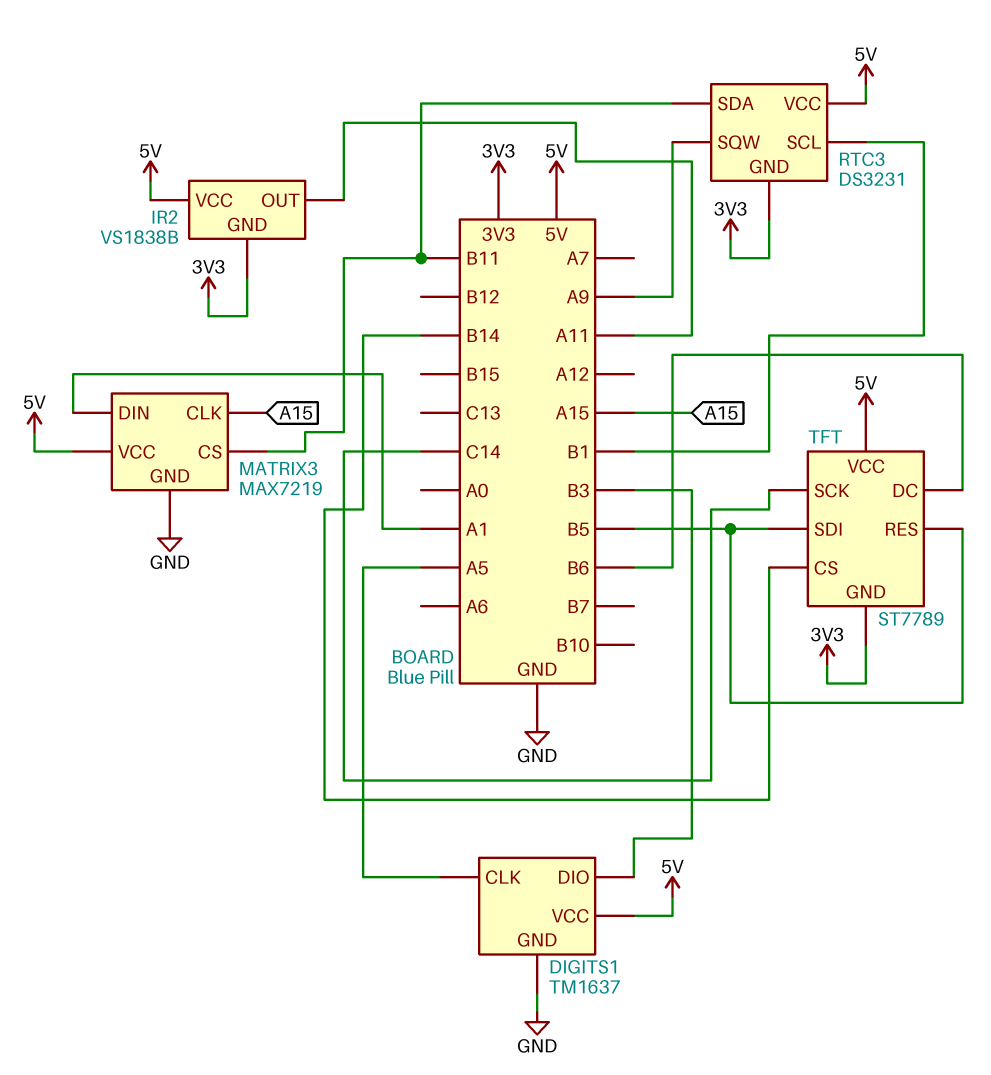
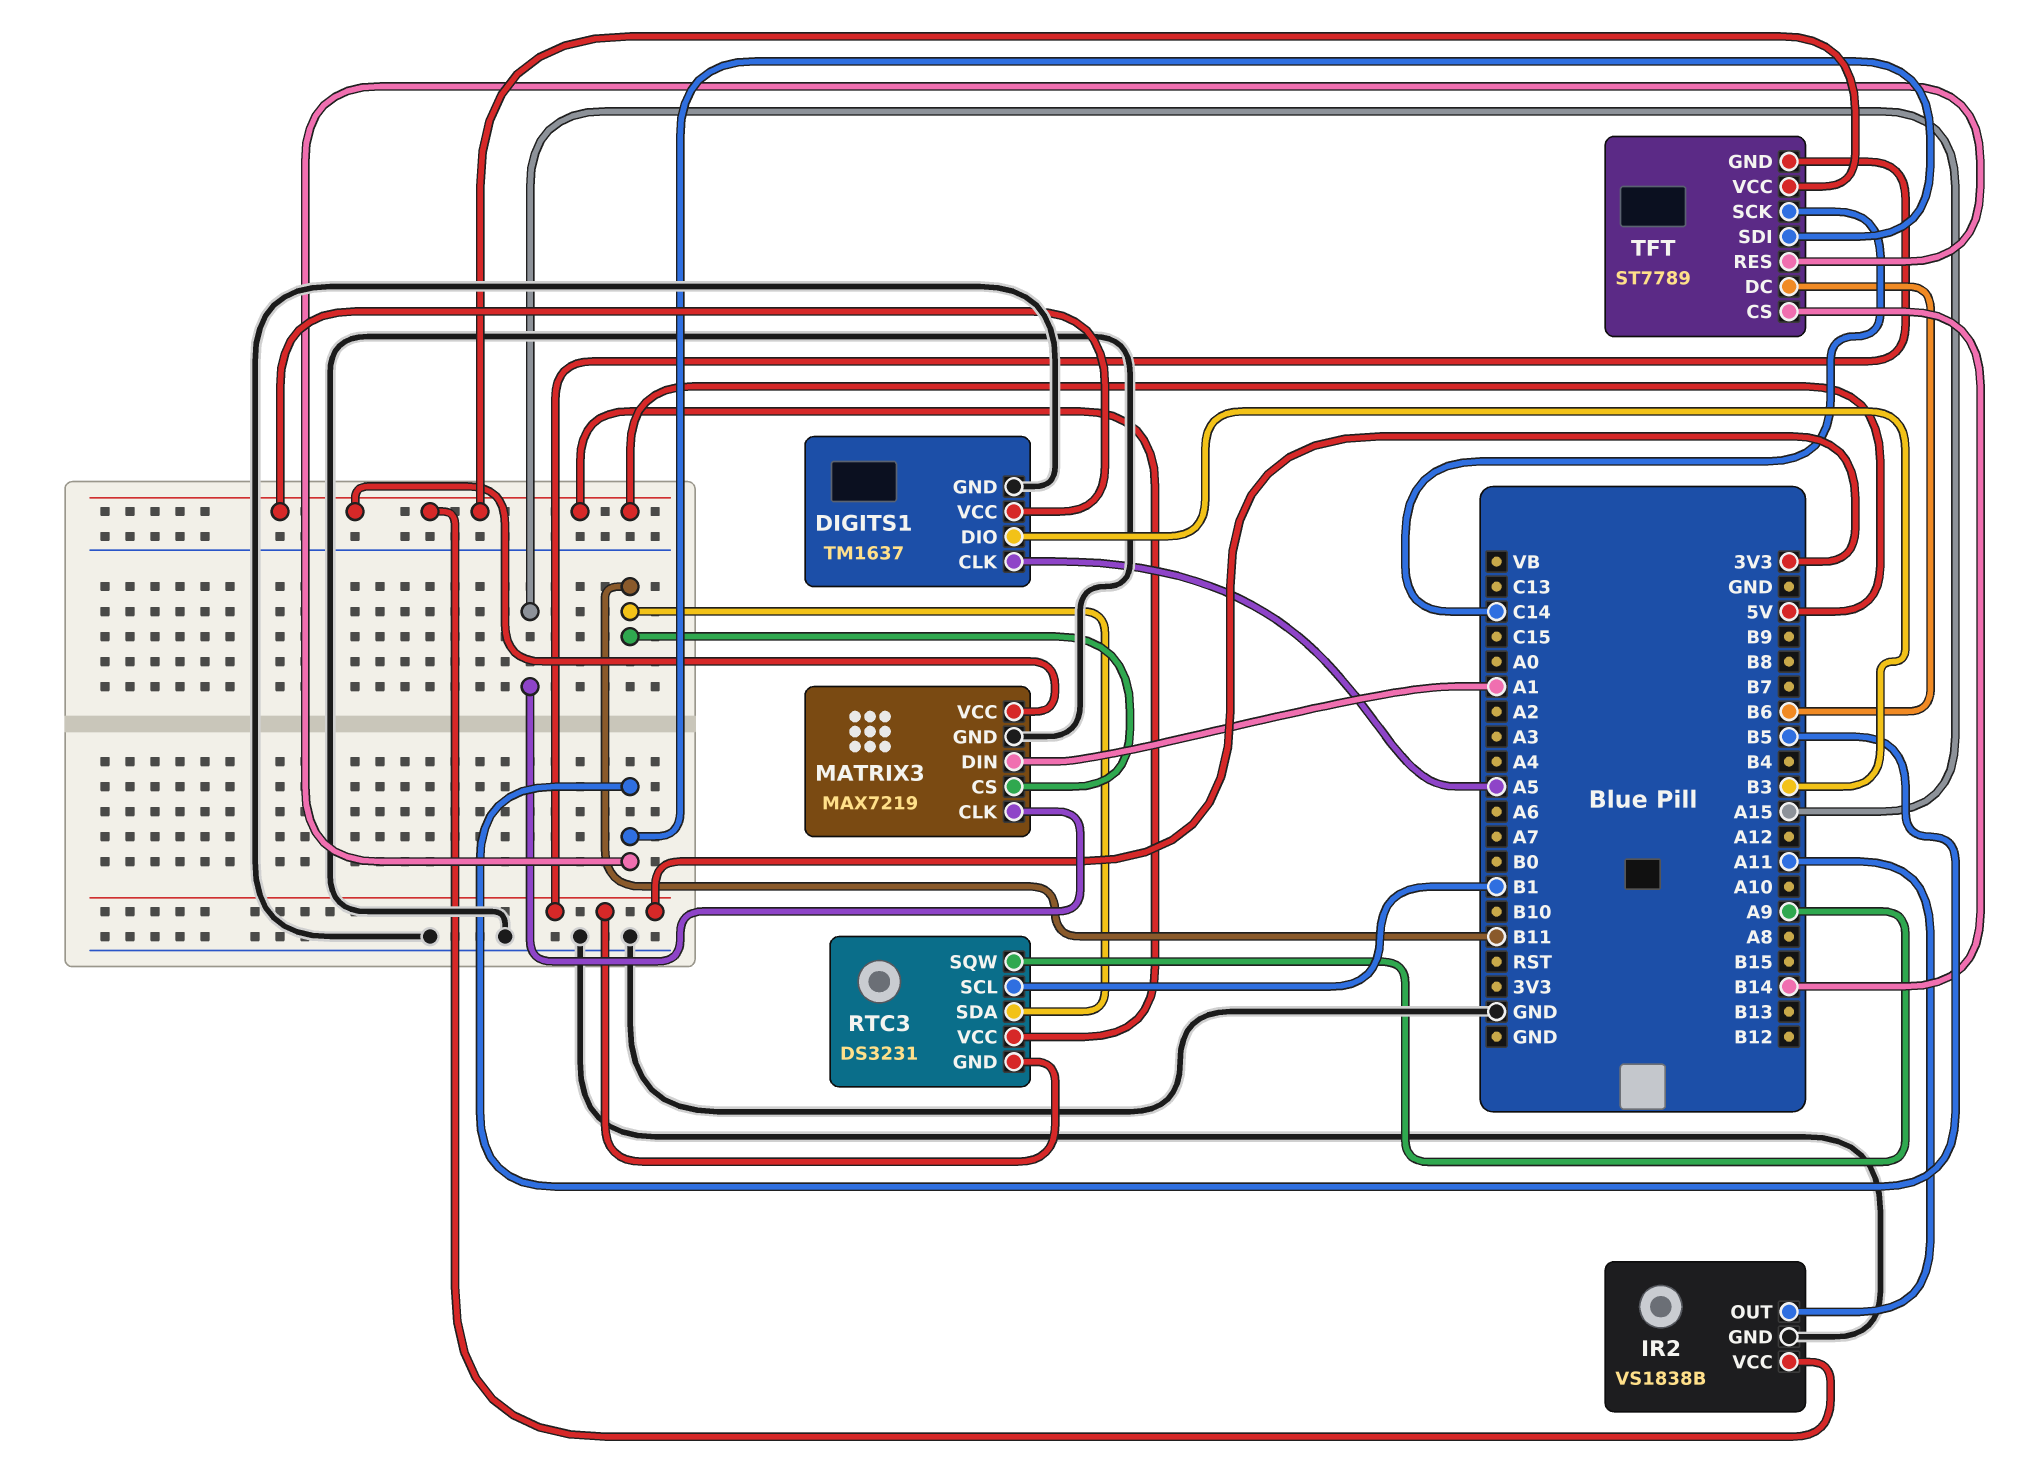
IR2 pin GND: 3V3 -> GND

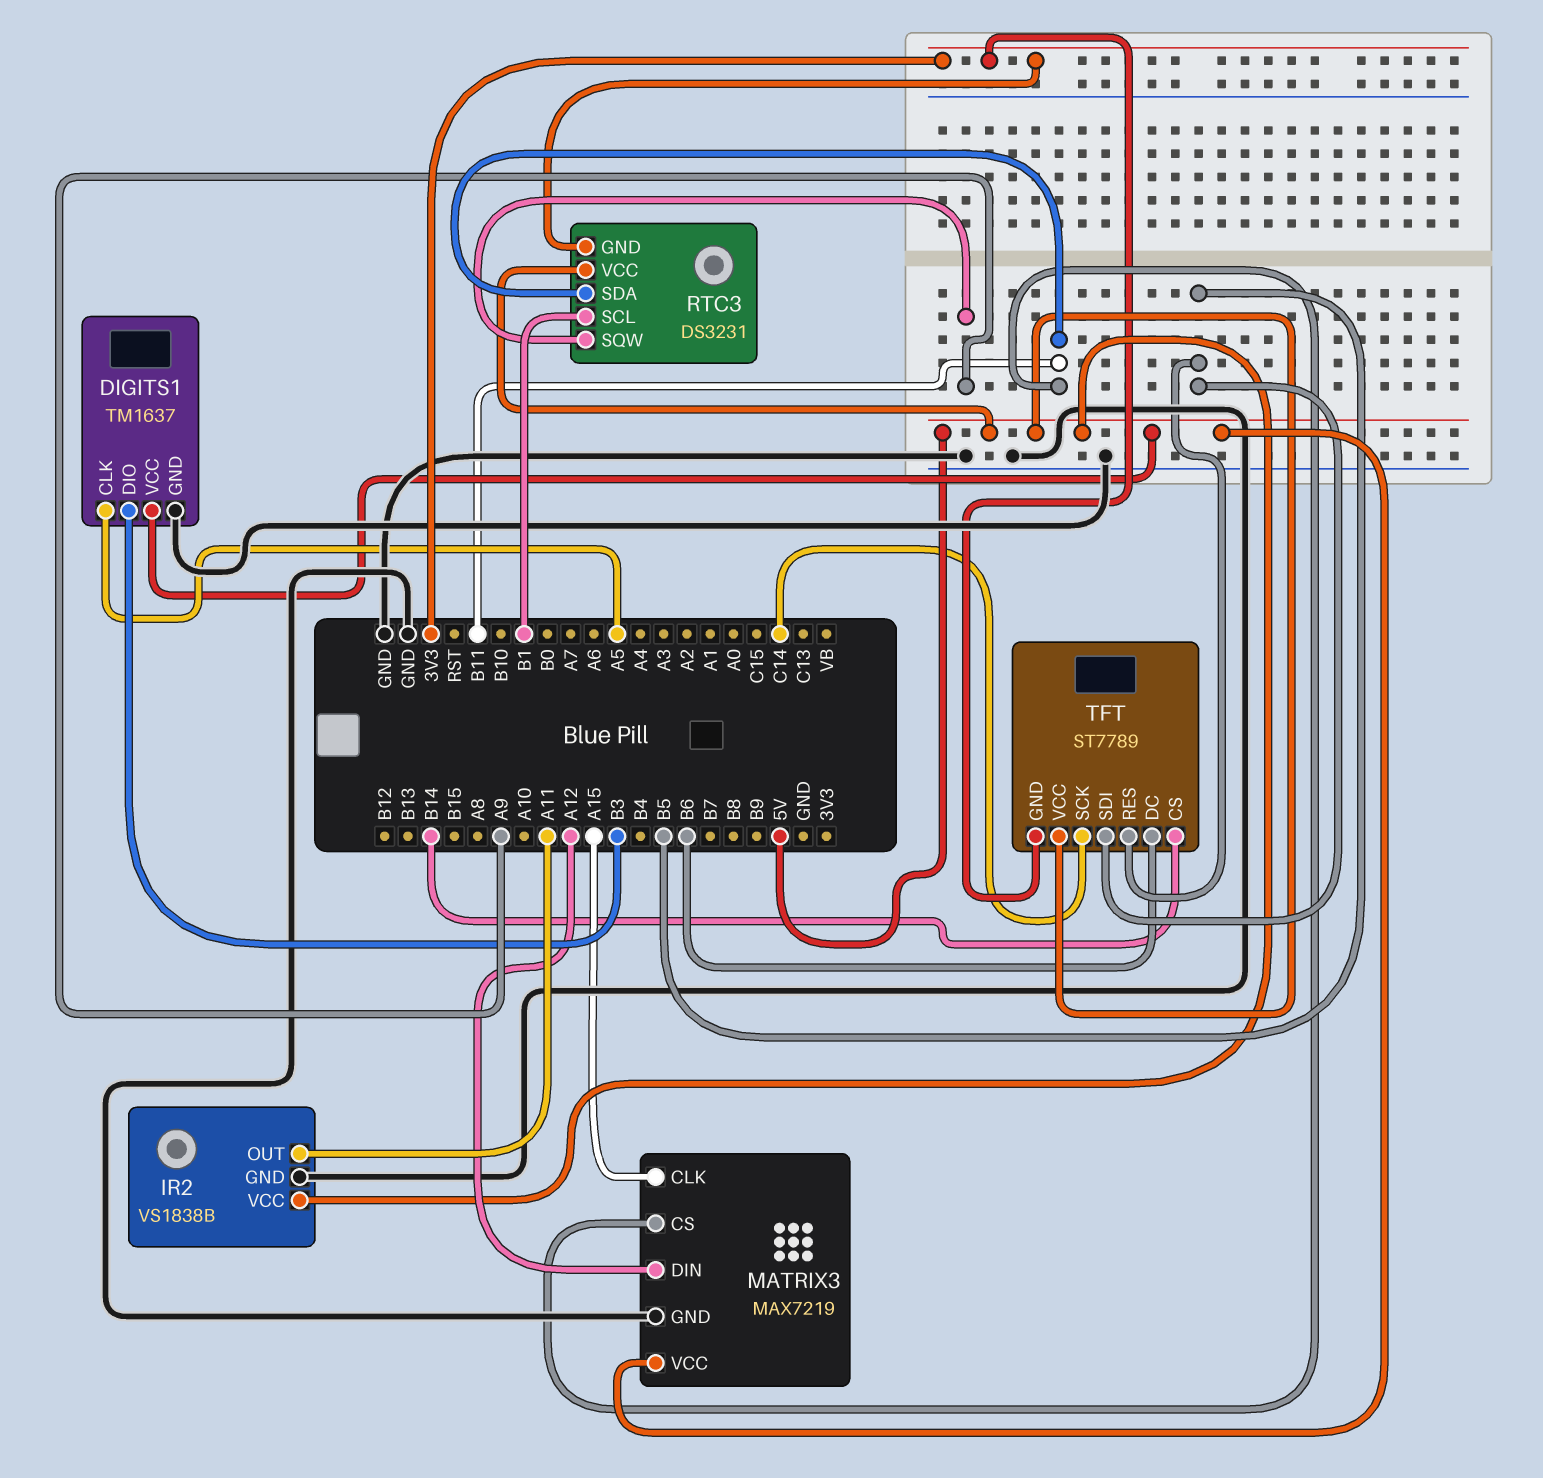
MATRIX3 pin DIN: A1 -> A12

